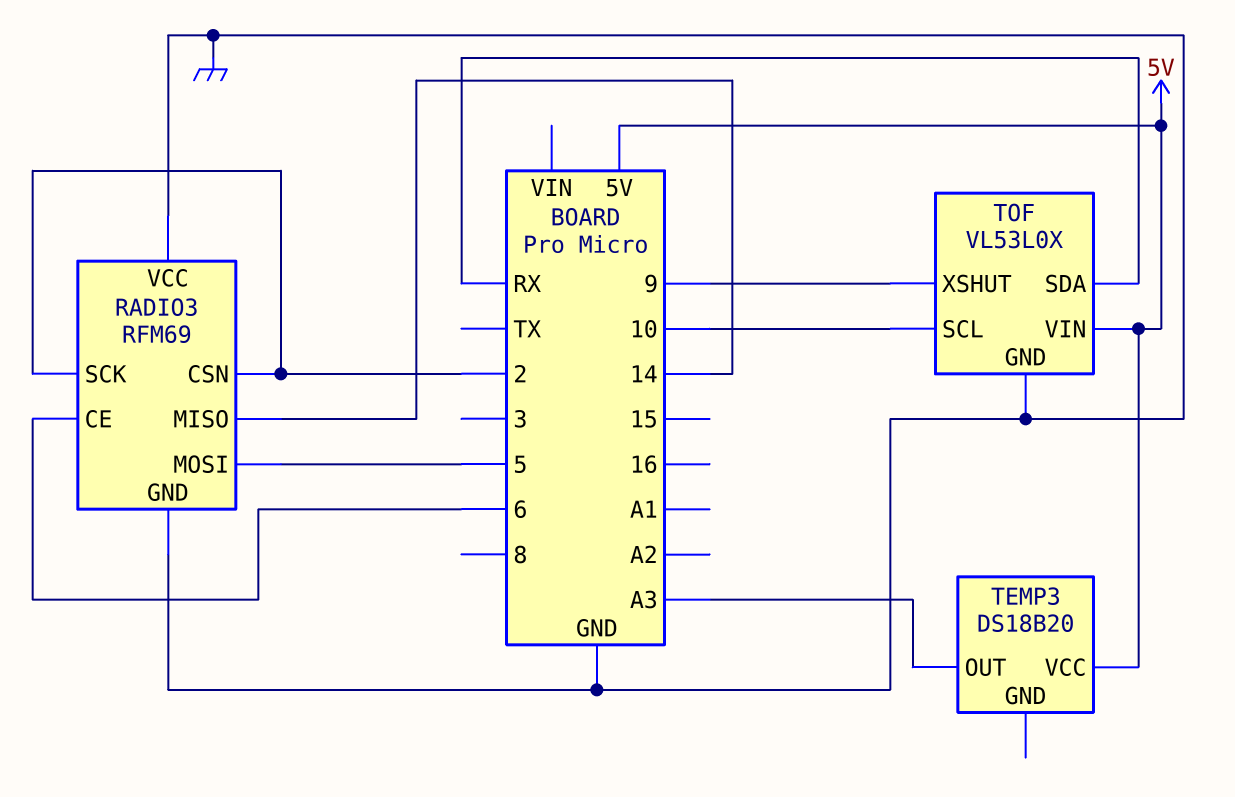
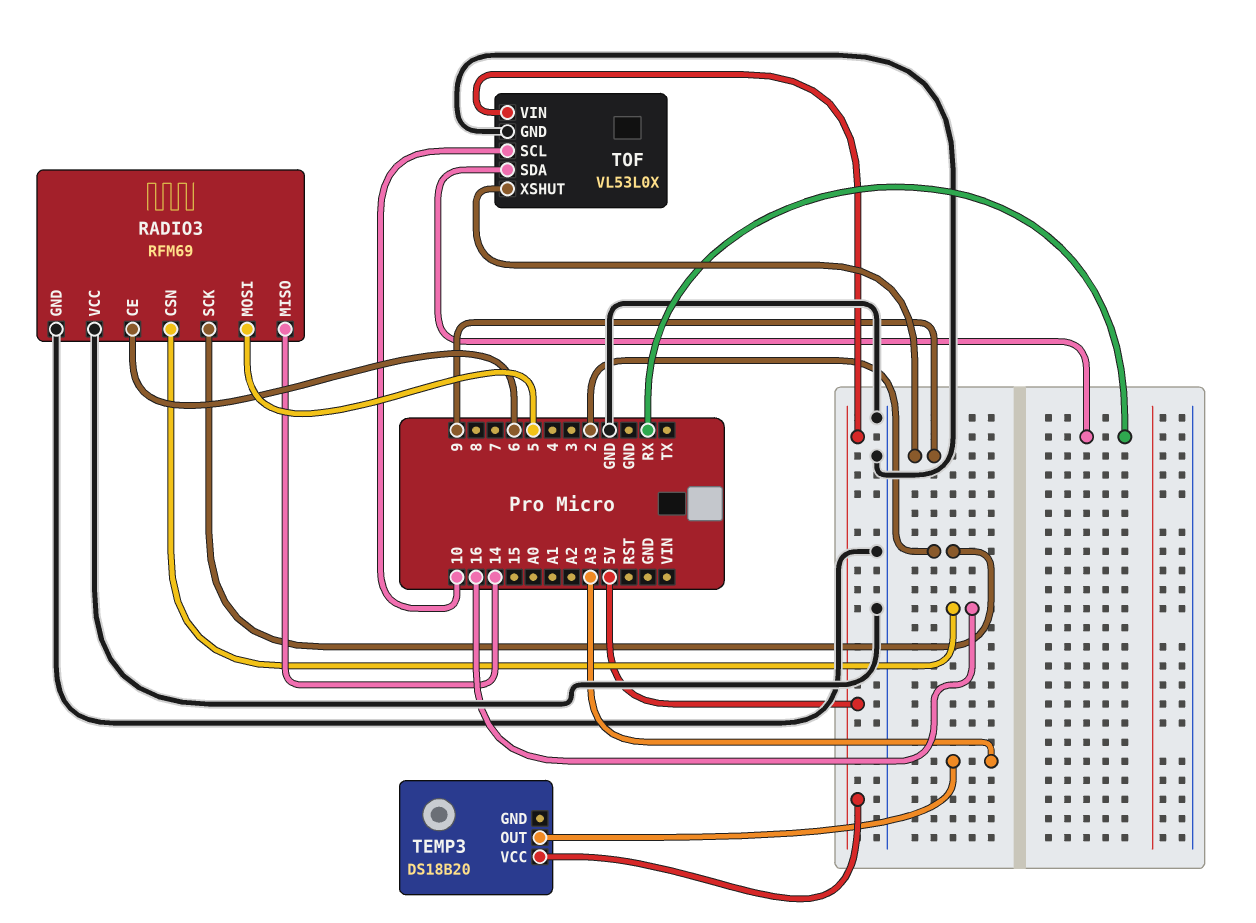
RADIO3 pin CSN: 2 -> 16

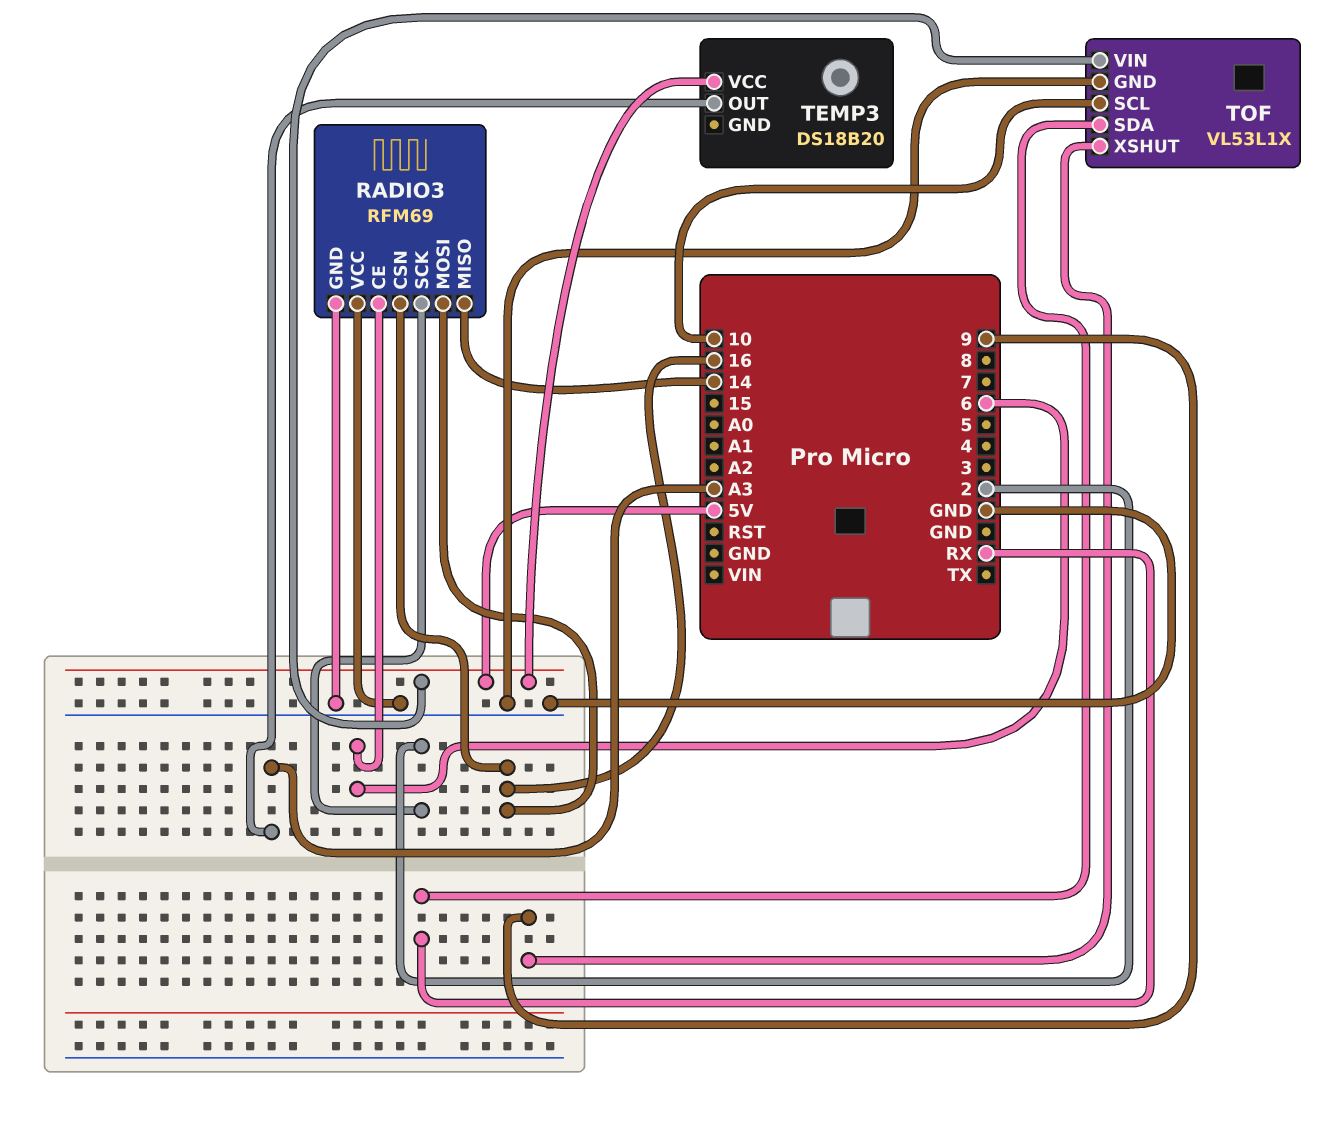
RADIO3 pin MOSI: 5 -> 16
TOF: VL53L0X -> VL53L1X

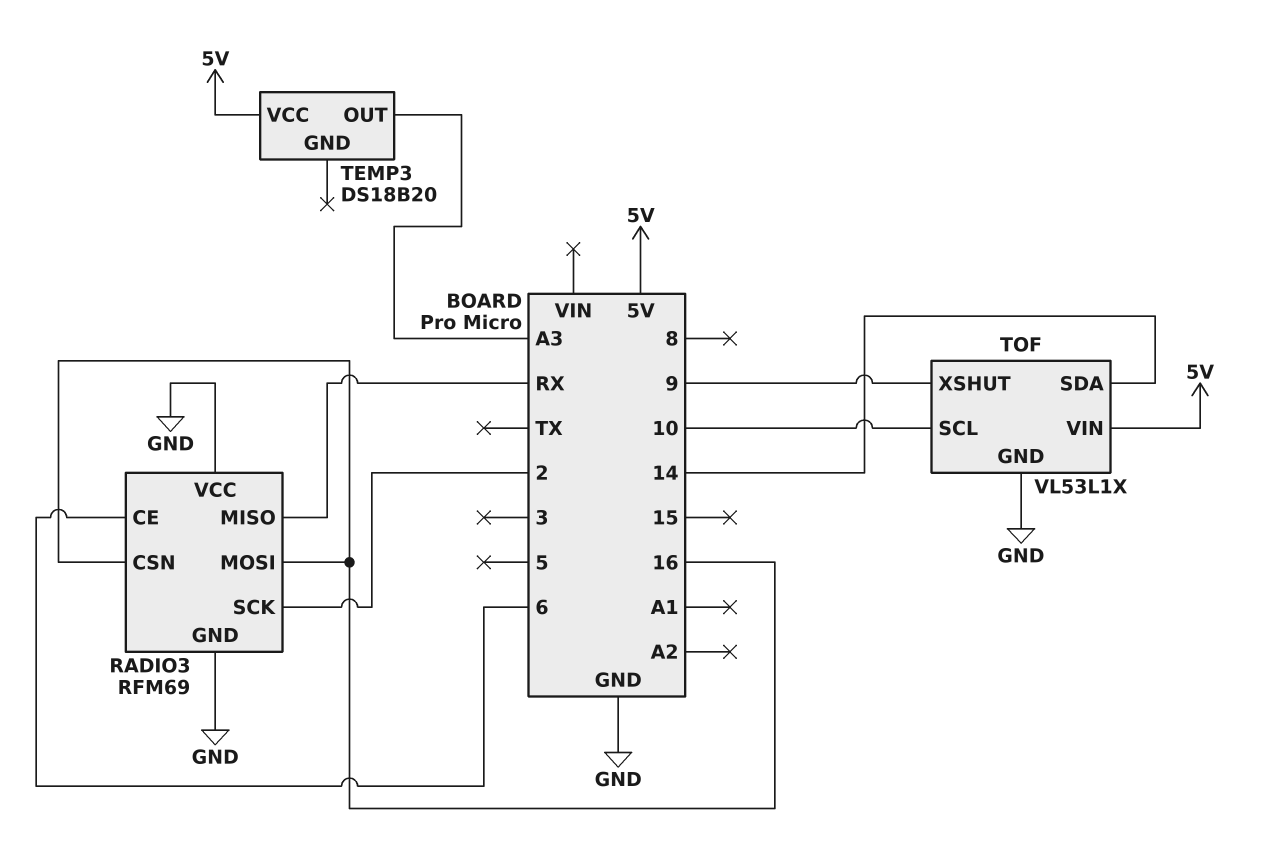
RADIO3 pin MISO: 14 -> RX
TOF pin SDA: RX -> 14

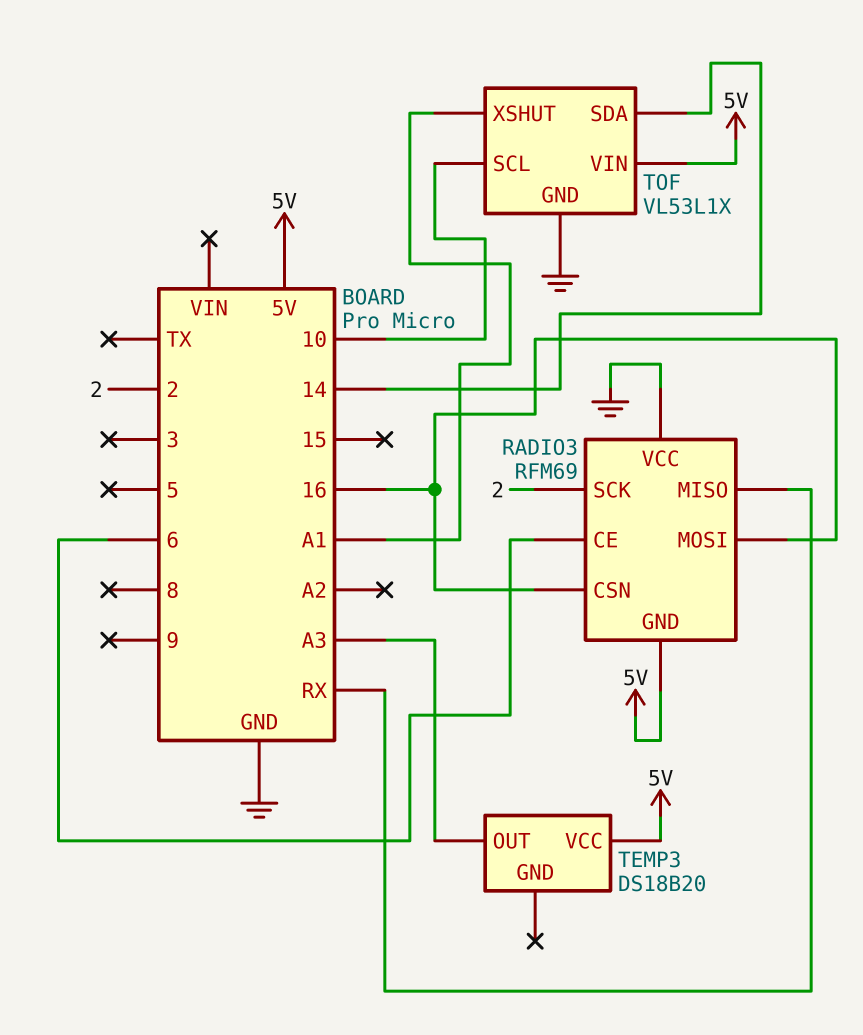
RADIO3 pin GND: GND -> 5V
TOF pin XSHUT: 9 -> A1

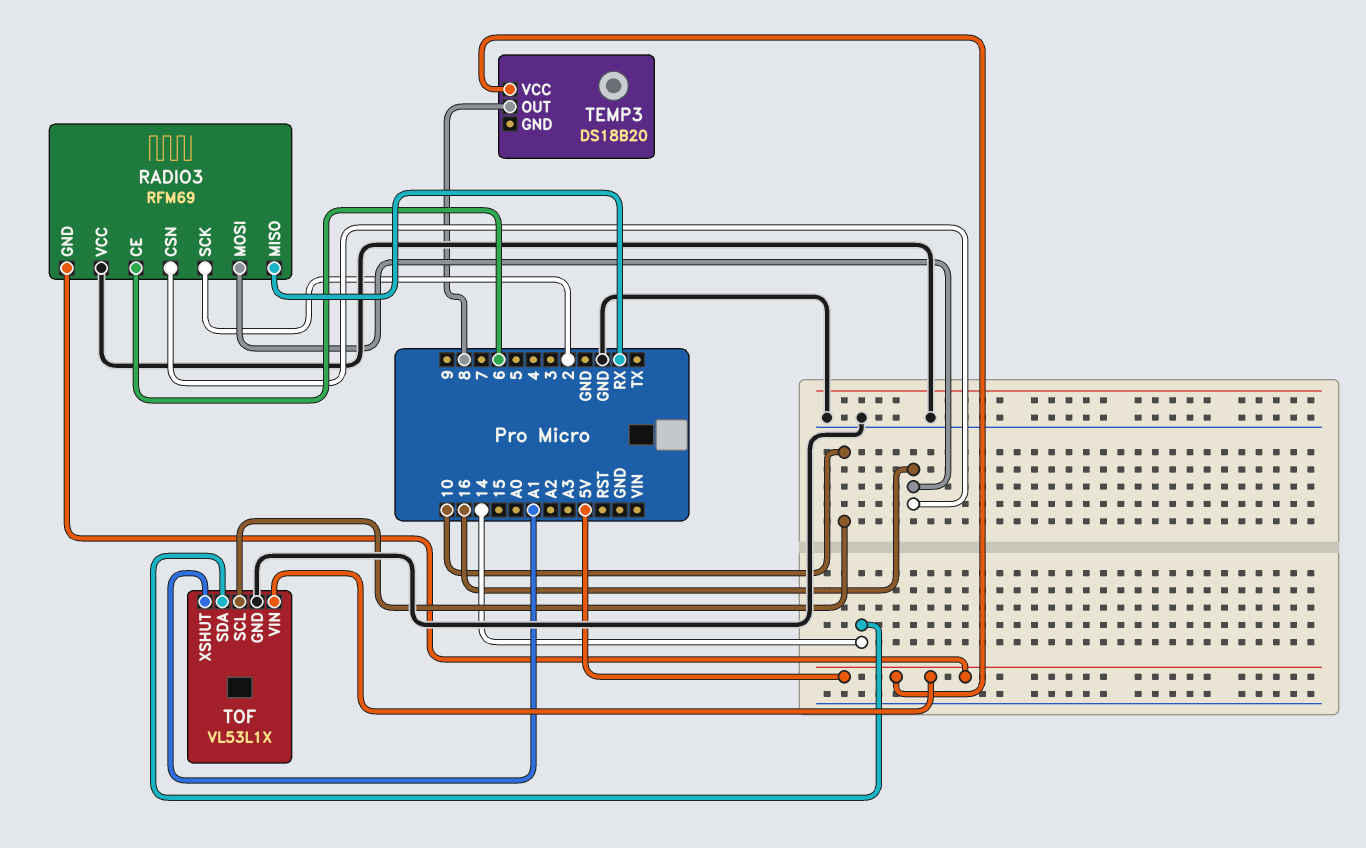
TEMP3 pin OUT: A3 -> 8

